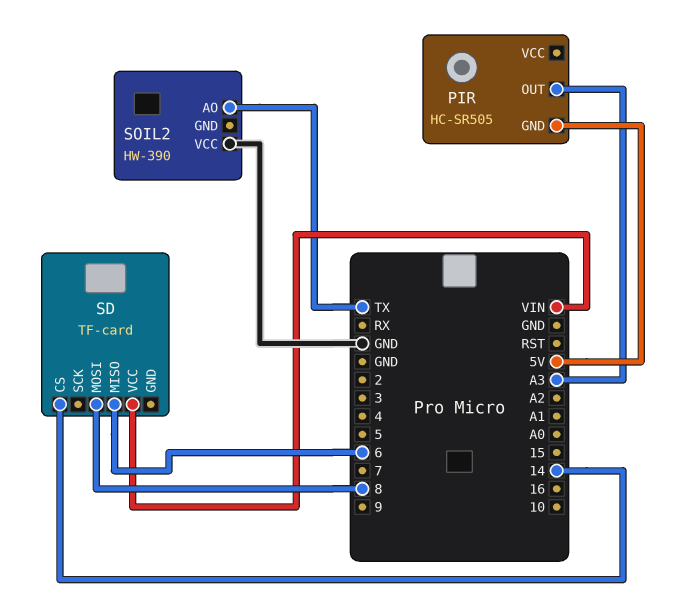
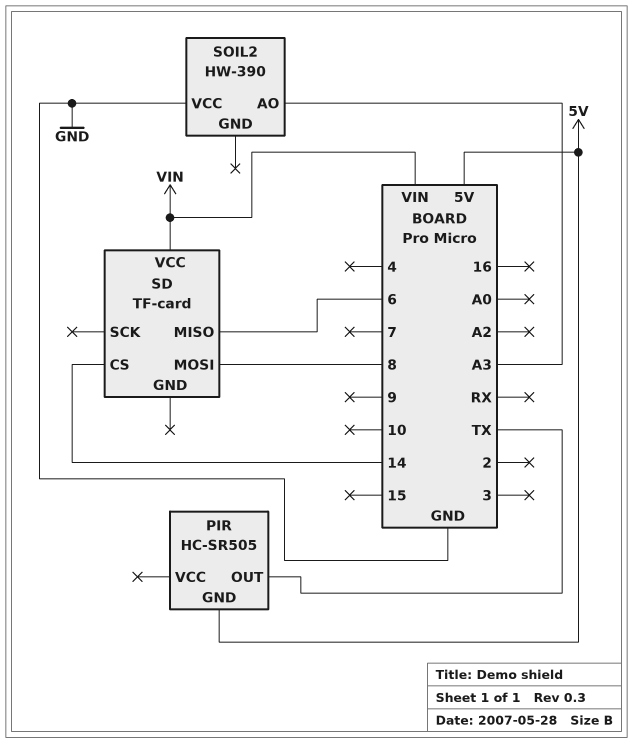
PIR pin OUT: A3 -> TX
SOIL2 pin AO: TX -> A3

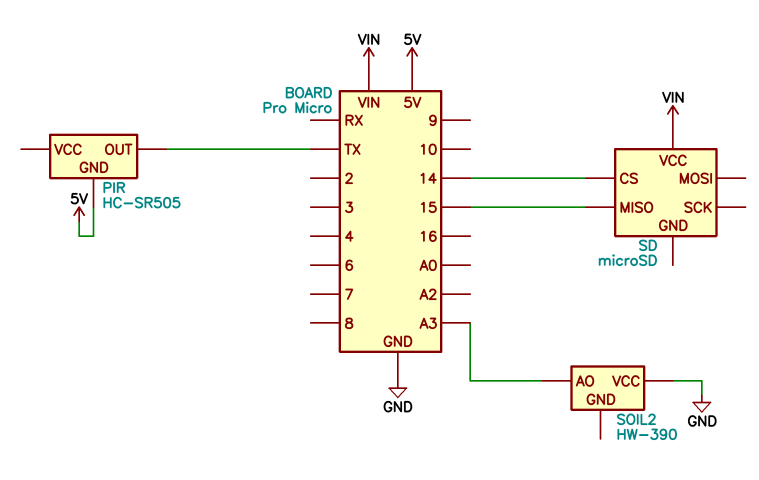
SD: TF-card -> microSD
SD pin MISO: 6 -> 15
SD pin MOSI: 8 -> none

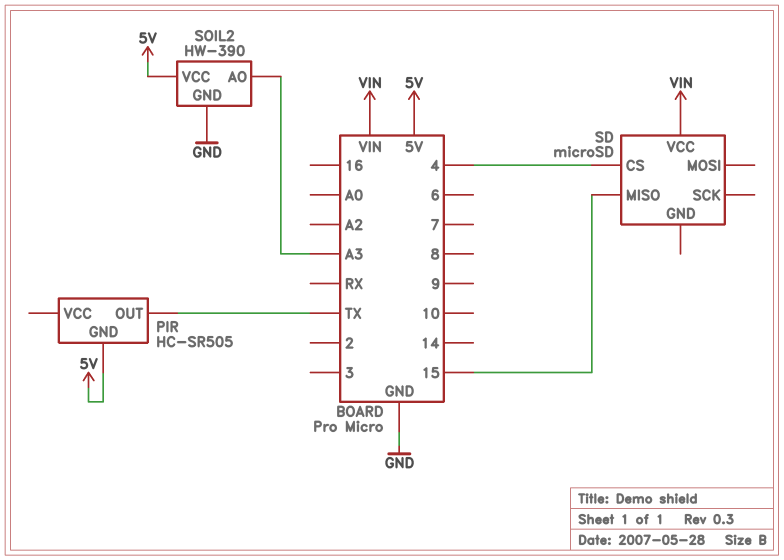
SD pin CS: 14 -> 4
SOIL2 pin GND: none -> GND
SOIL2 pin VCC: GND -> 5V

